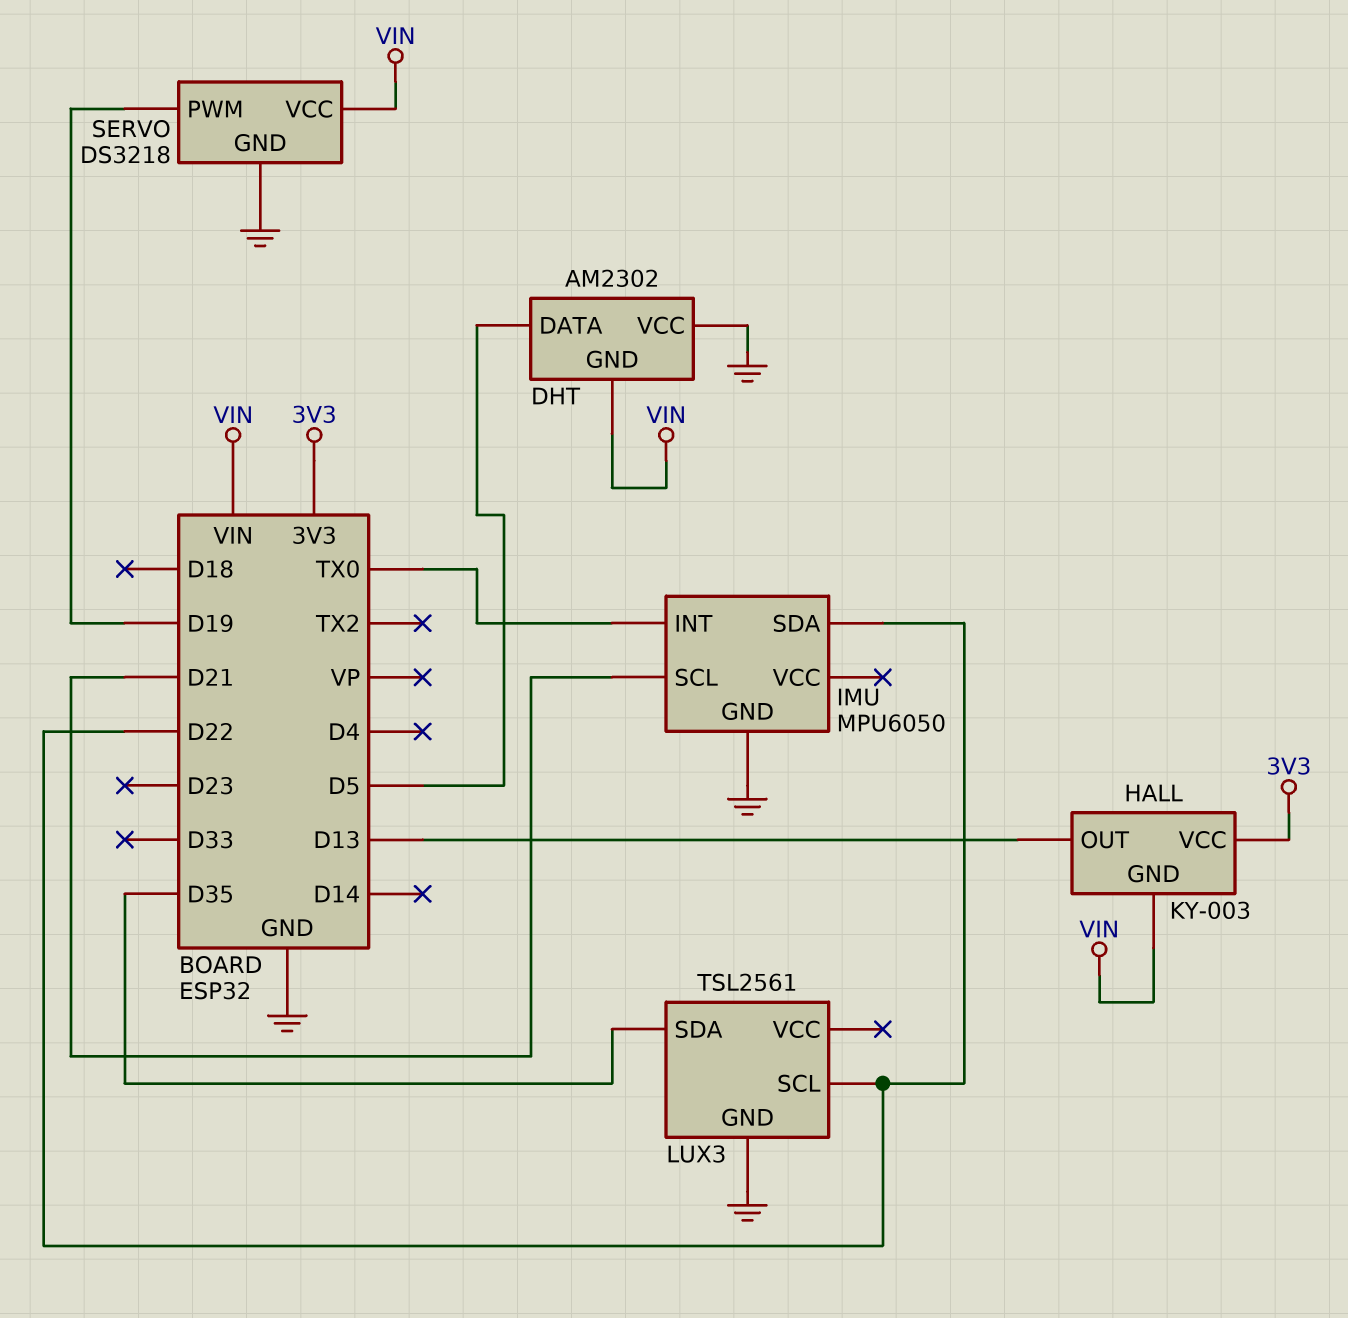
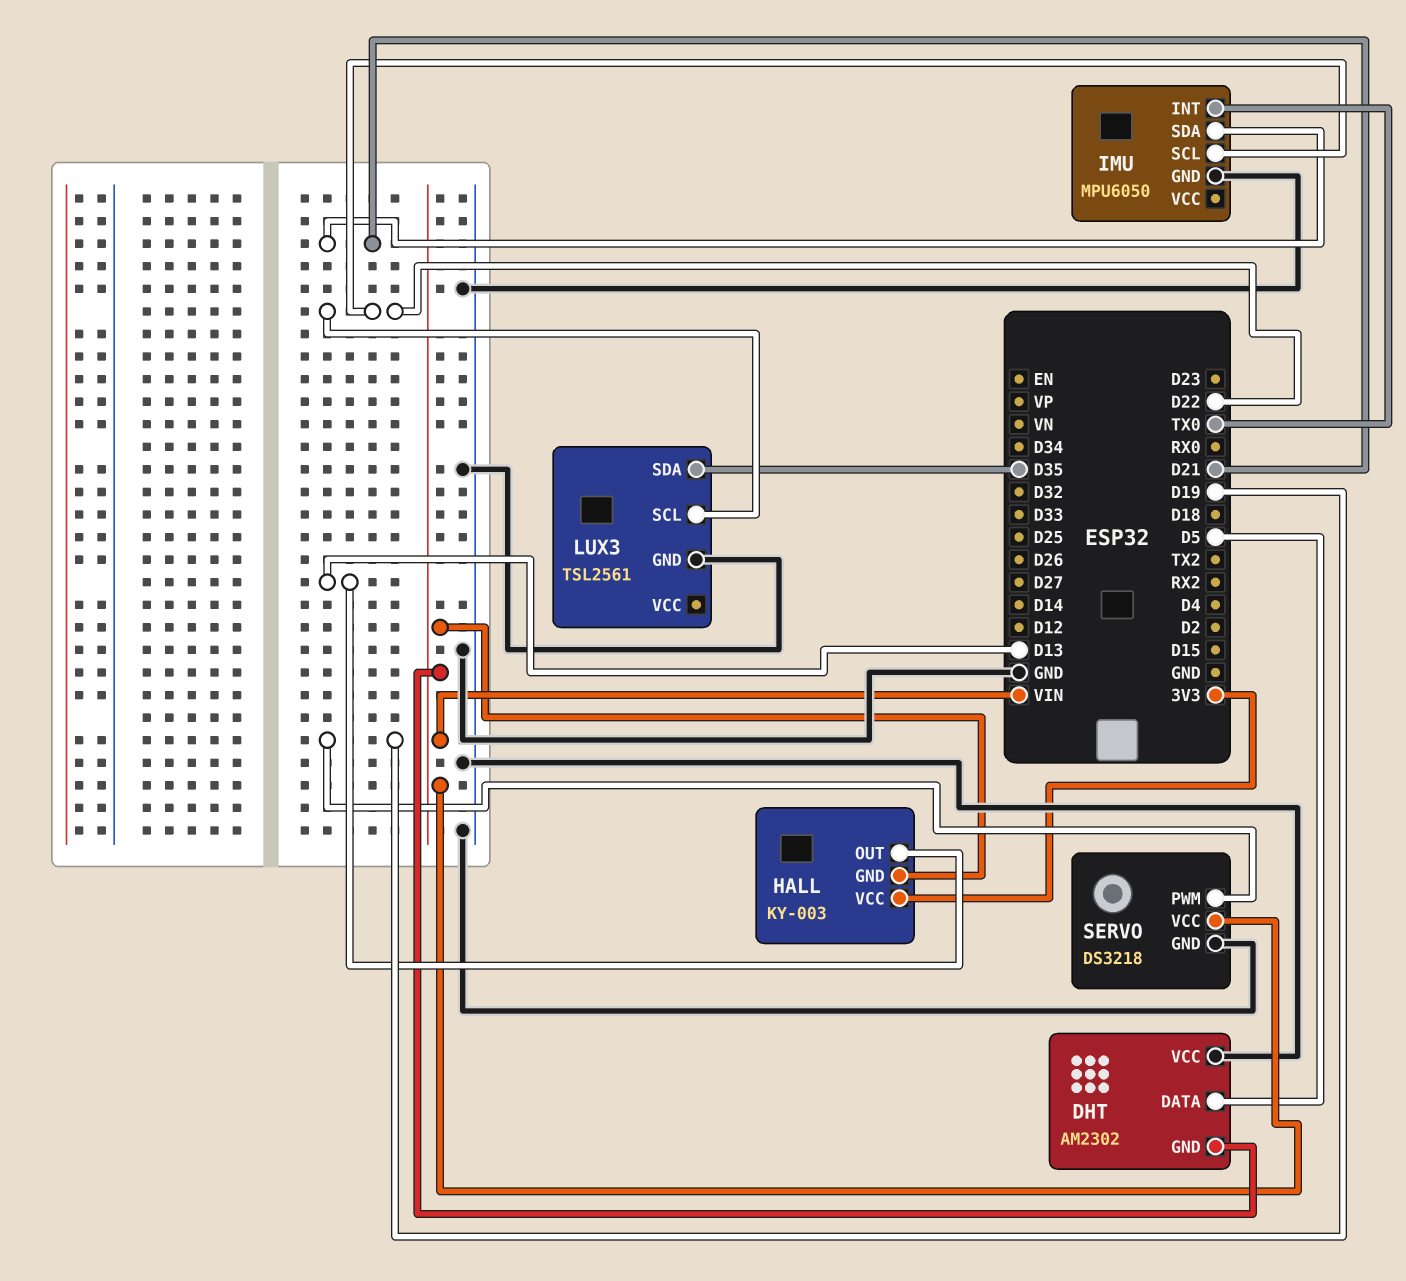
IMU pin SCL: D21 -> D22
IMU pin SDA: D22 -> D21

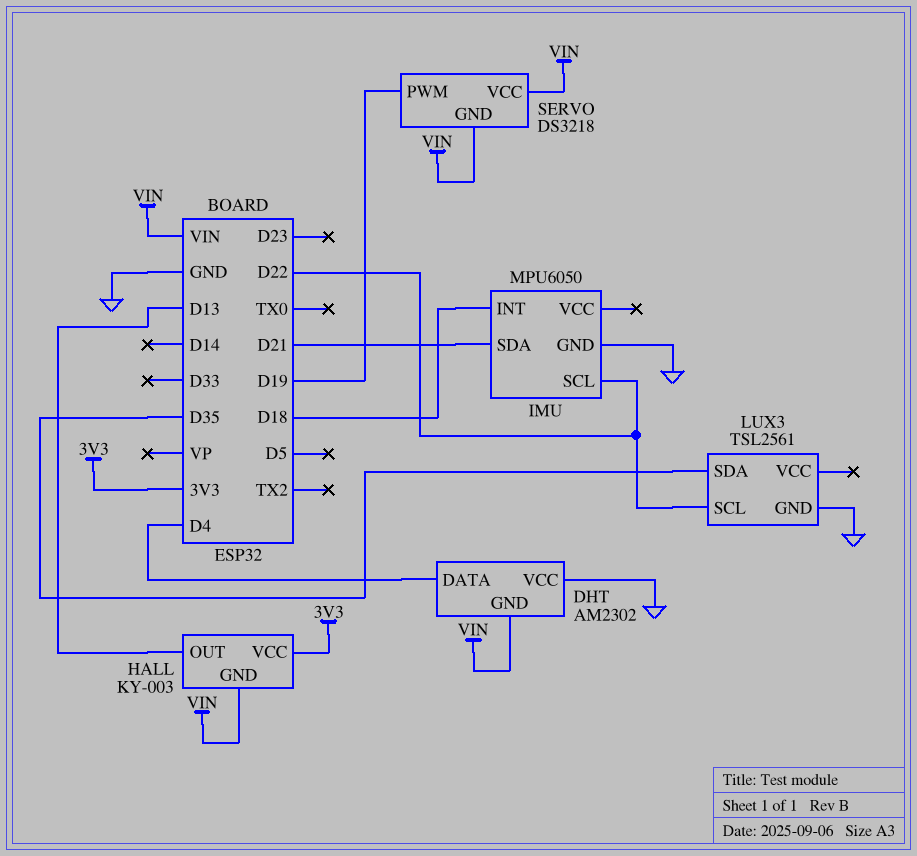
DHT pin DATA: D5 -> D4
IMU pin INT: TX0 -> D18
SERVO pin GND: GND -> VIN

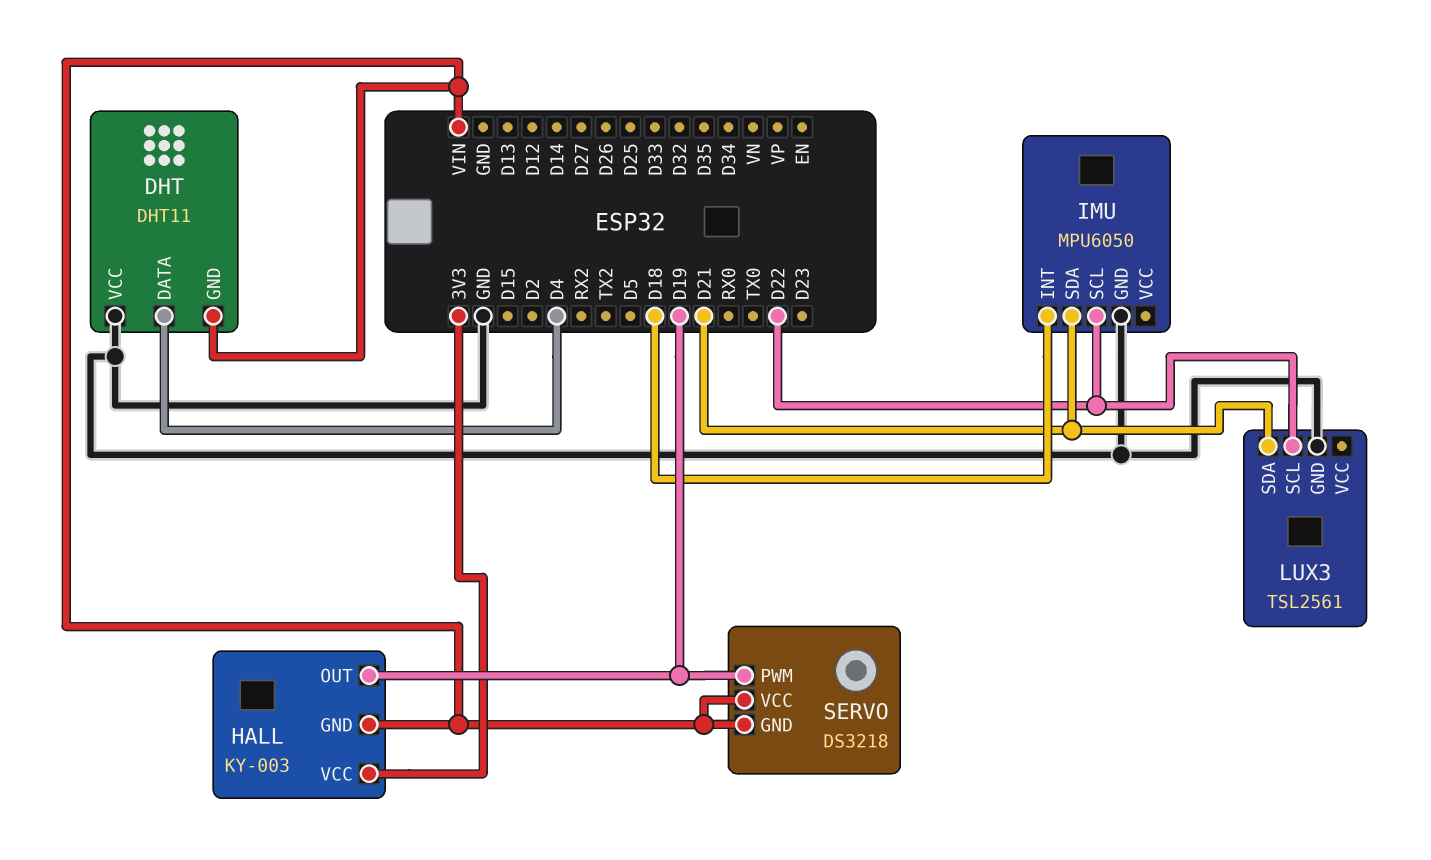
DHT: AM2302 -> DHT11
HALL pin OUT: D13 -> D19
LUX3 pin SDA: D35 -> D21

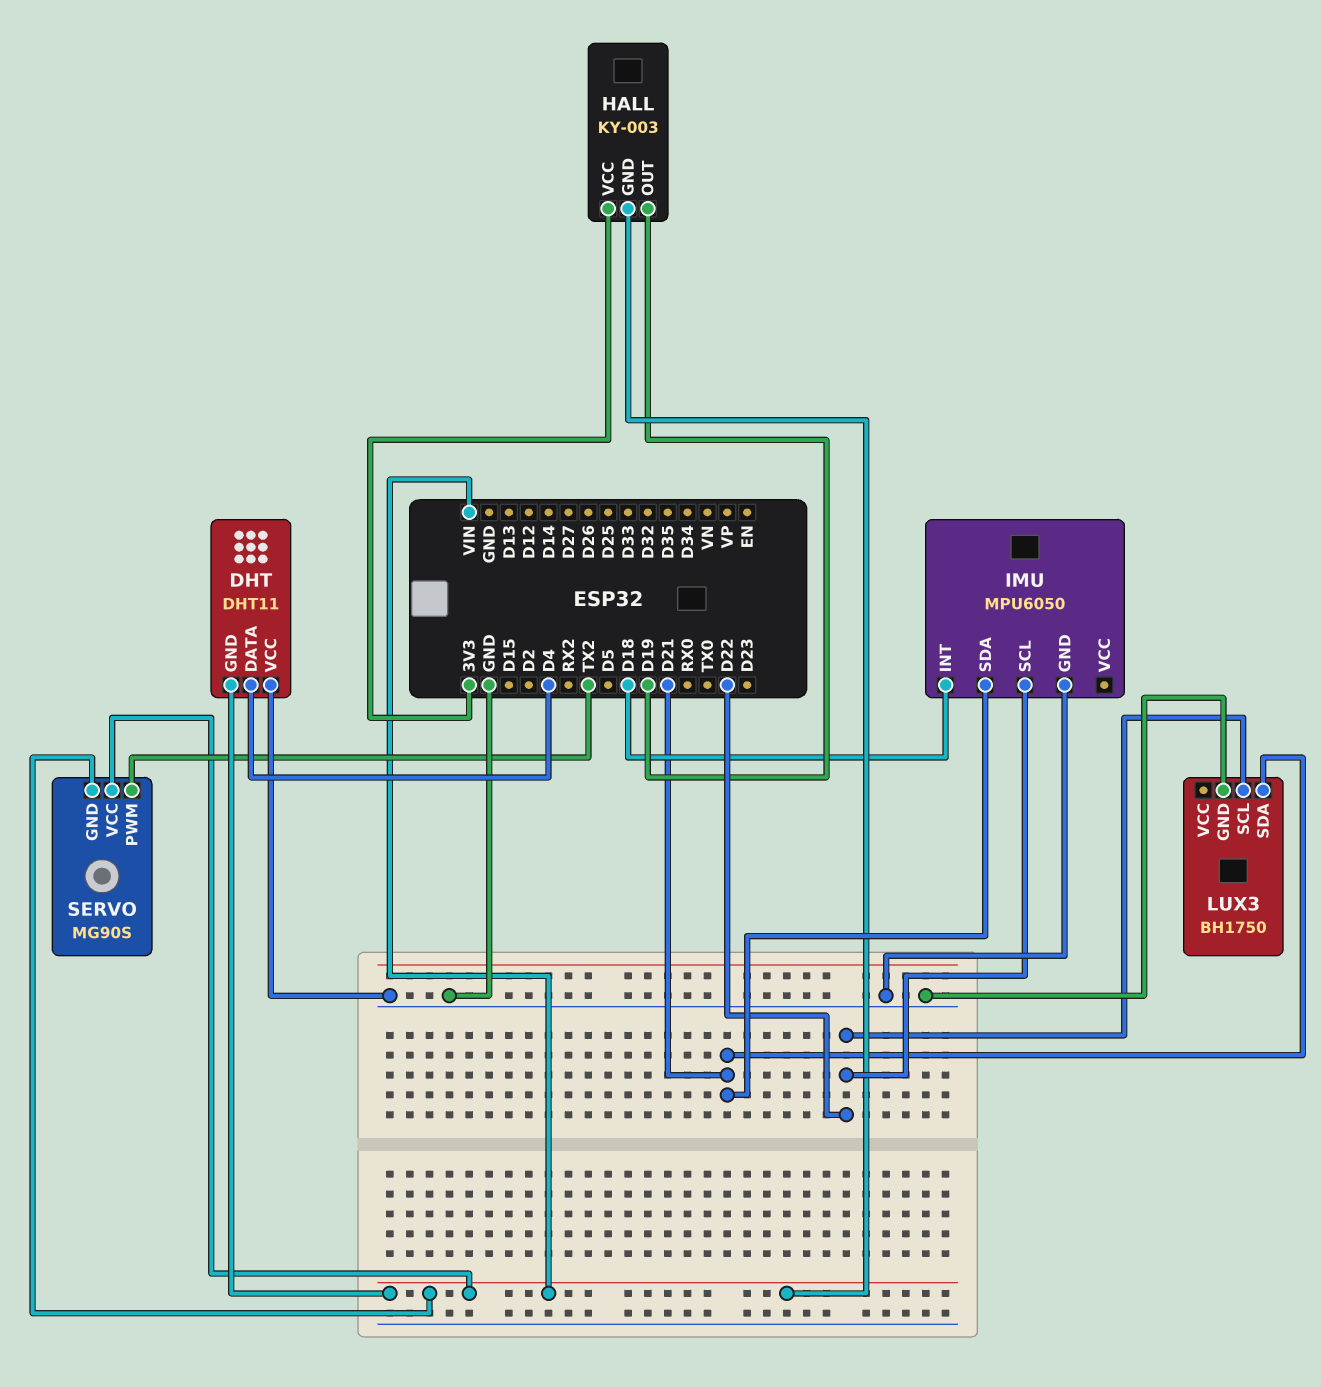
LUX3: TSL2561 -> BH1750
SERVO: DS3218 -> MG90S
SERVO pin PWM: D19 -> TX2

